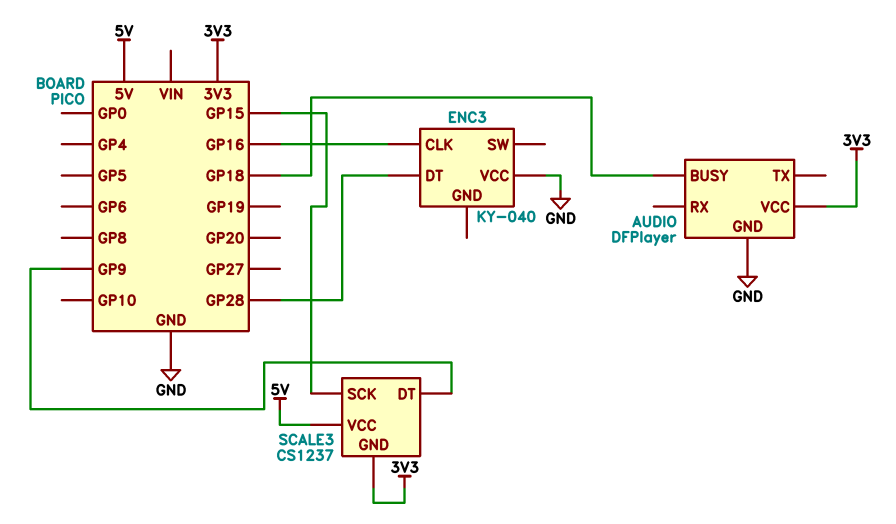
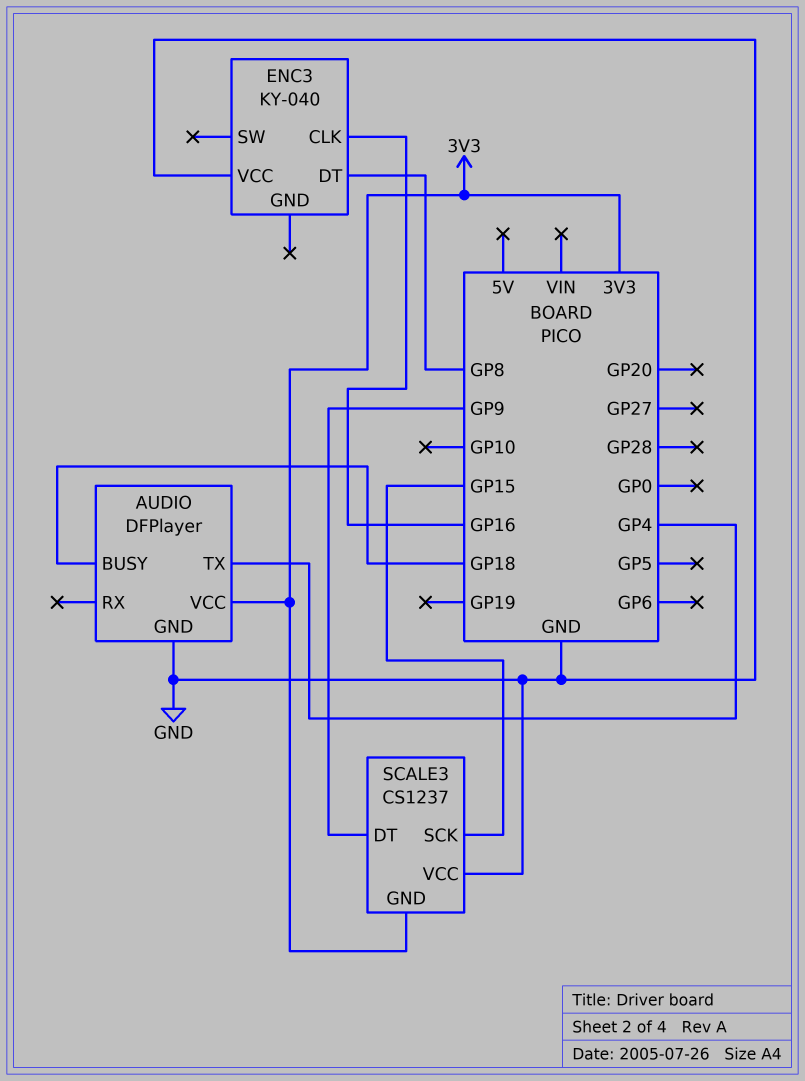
AUDIO pin TX: none -> GP4
ENC3 pin DT: GP28 -> GP8
SCALE3 pin VCC: 5V -> GND

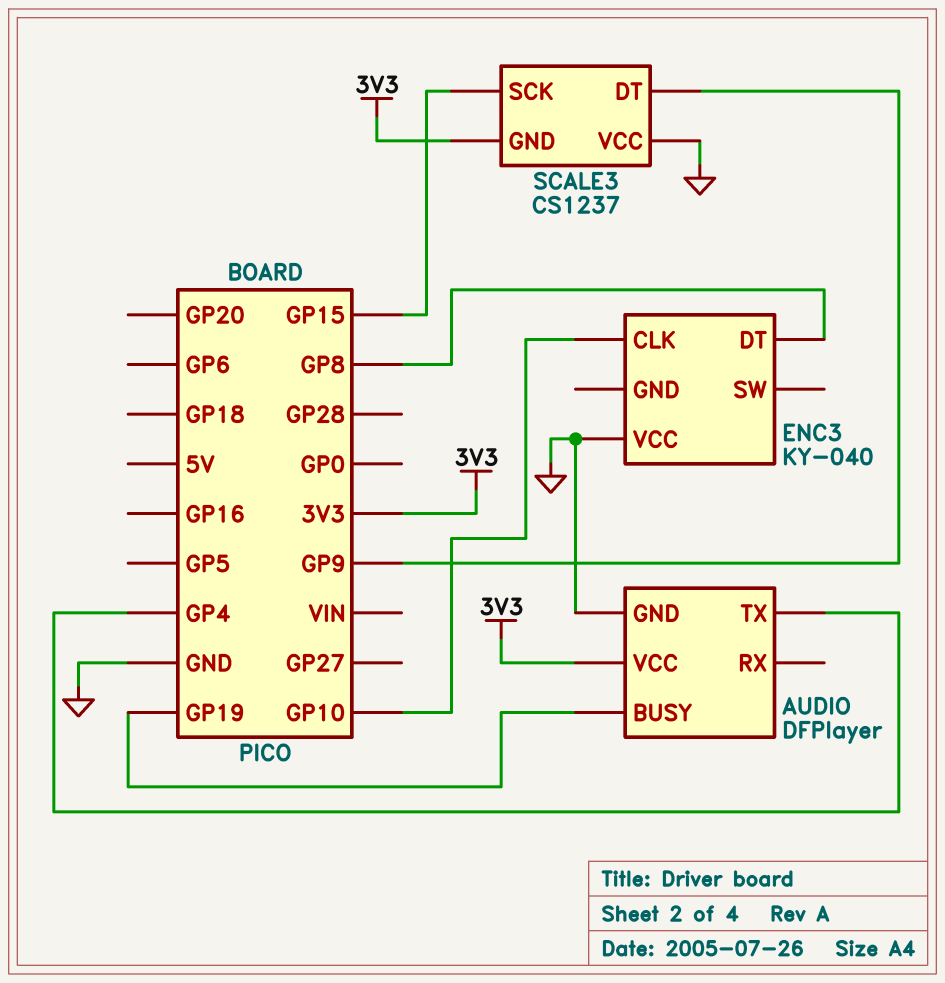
AUDIO pin BUSY: GP18 -> GP19
ENC3 pin CLK: GP16 -> GP10

